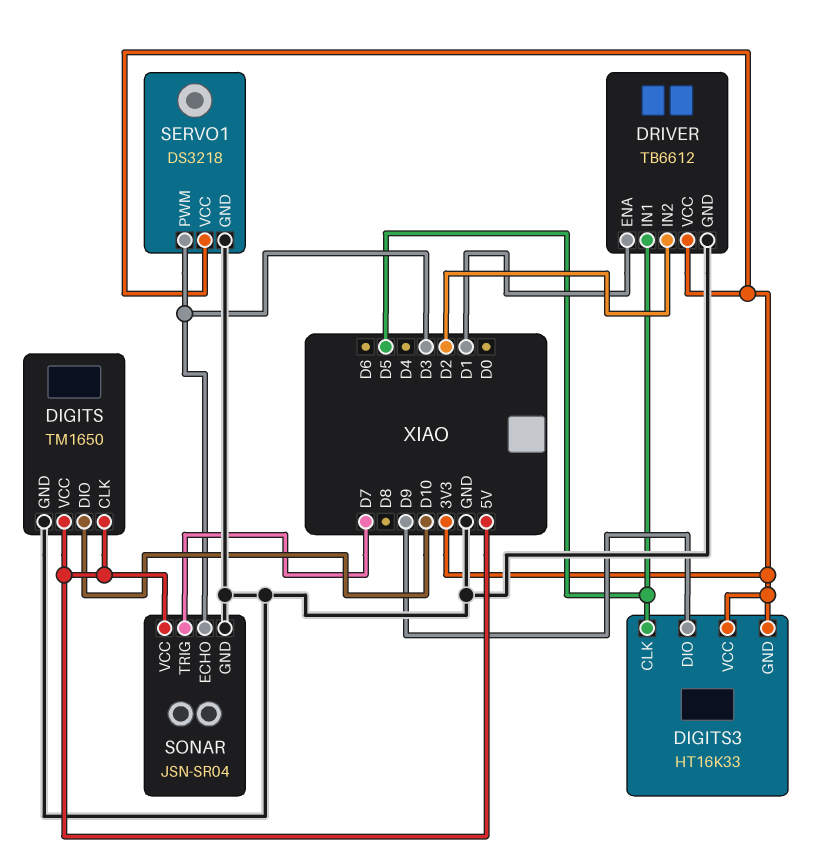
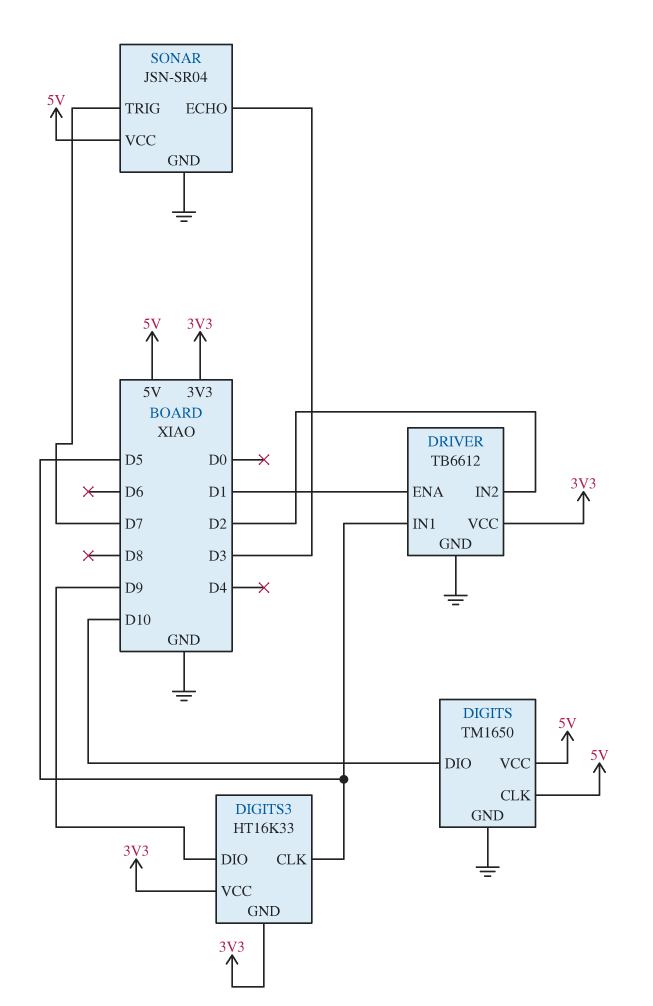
SERVO1: DS3218 -> none
SERVO1 pin GND: GND -> none
SERVO1 pin PWM: D3 -> none
SERVO1 pin VCC: 3V3 -> none

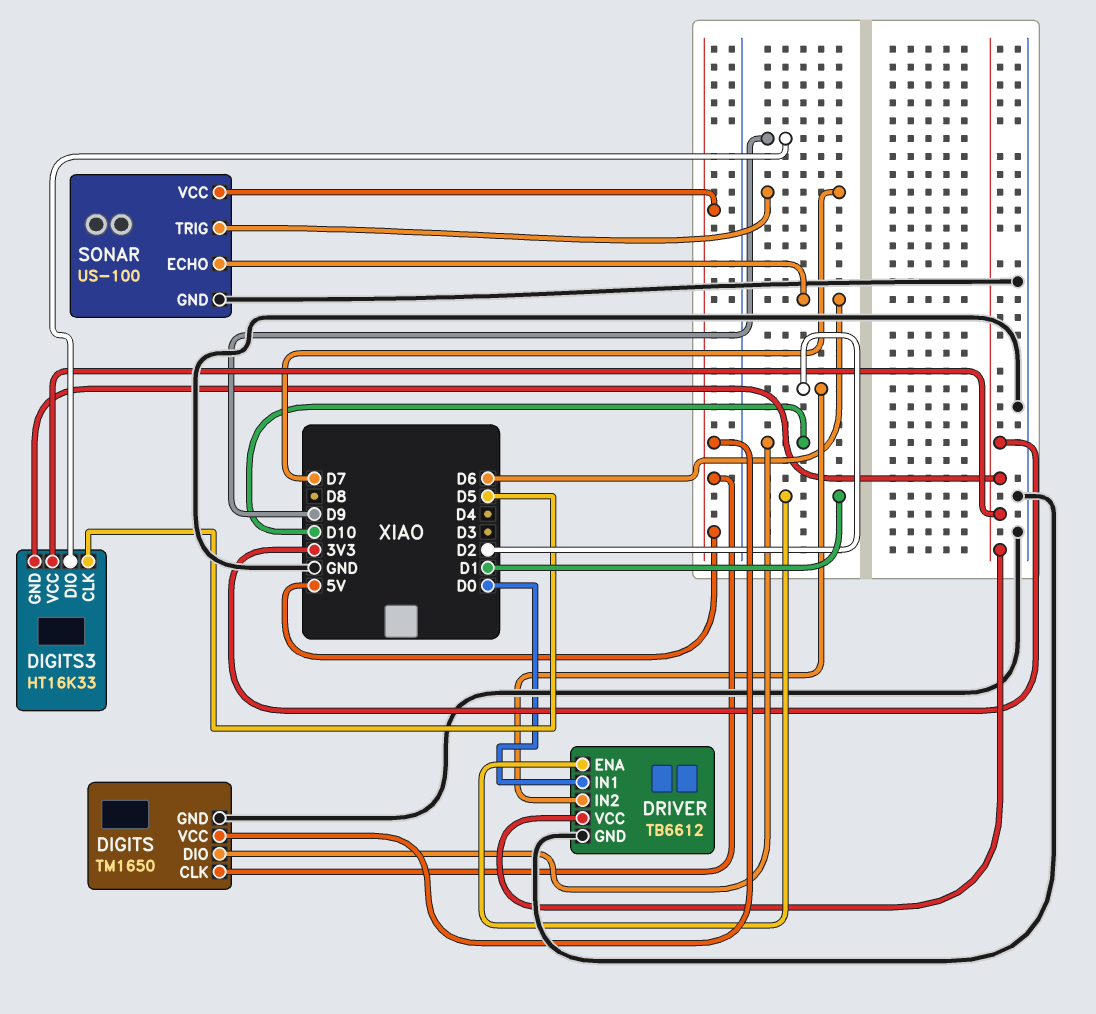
DRIVER pin IN1: D5 -> D0
SONAR: JSN-SR04 -> US-100
SONAR pin ECHO: D3 -> D6

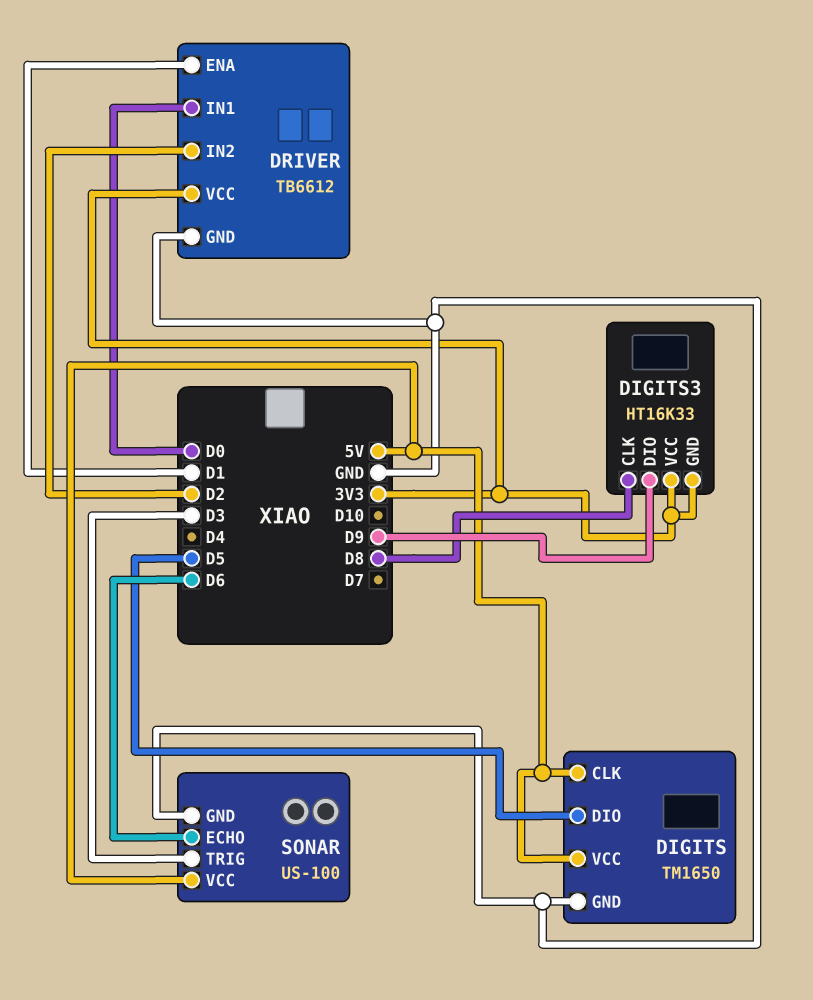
DIGITS pin DIO: D10 -> D5
DIGITS3 pin CLK: D5 -> D8
SONAR pin TRIG: D7 -> D3

